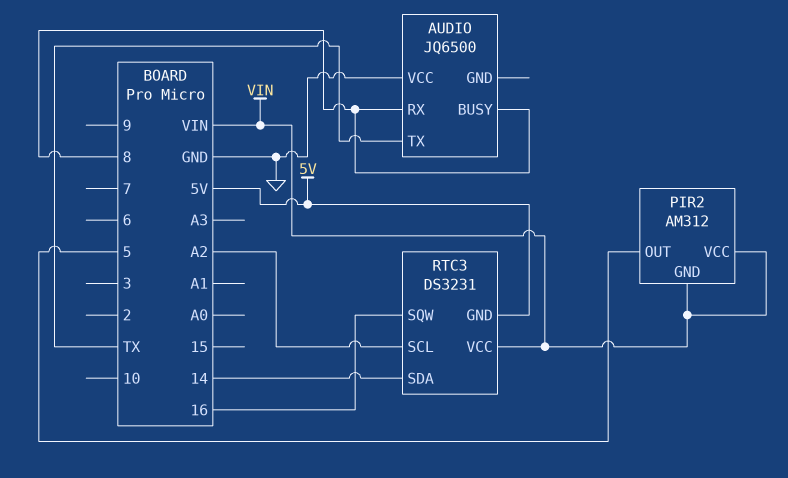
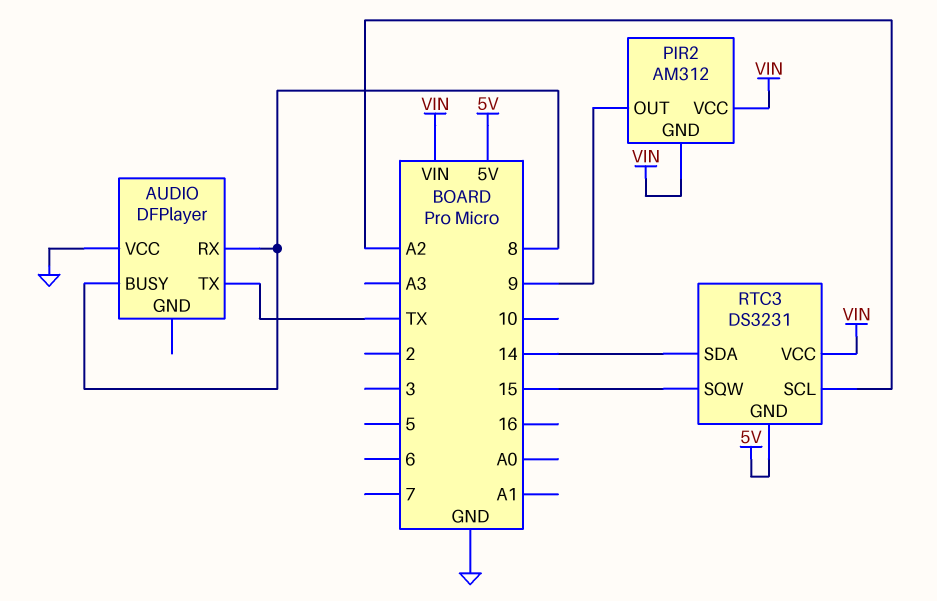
AUDIO: JQ6500 -> DFPlayer
PIR2 pin OUT: 5 -> 9
RTC3 pin SQW: 16 -> 15

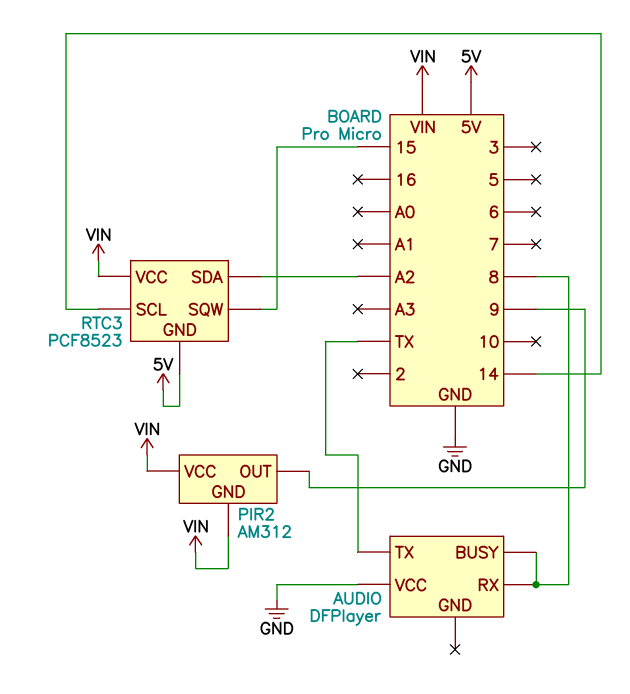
RTC3: DS3231 -> PCF8523
RTC3 pin SCL: A2 -> 14
RTC3 pin SDA: 14 -> A2

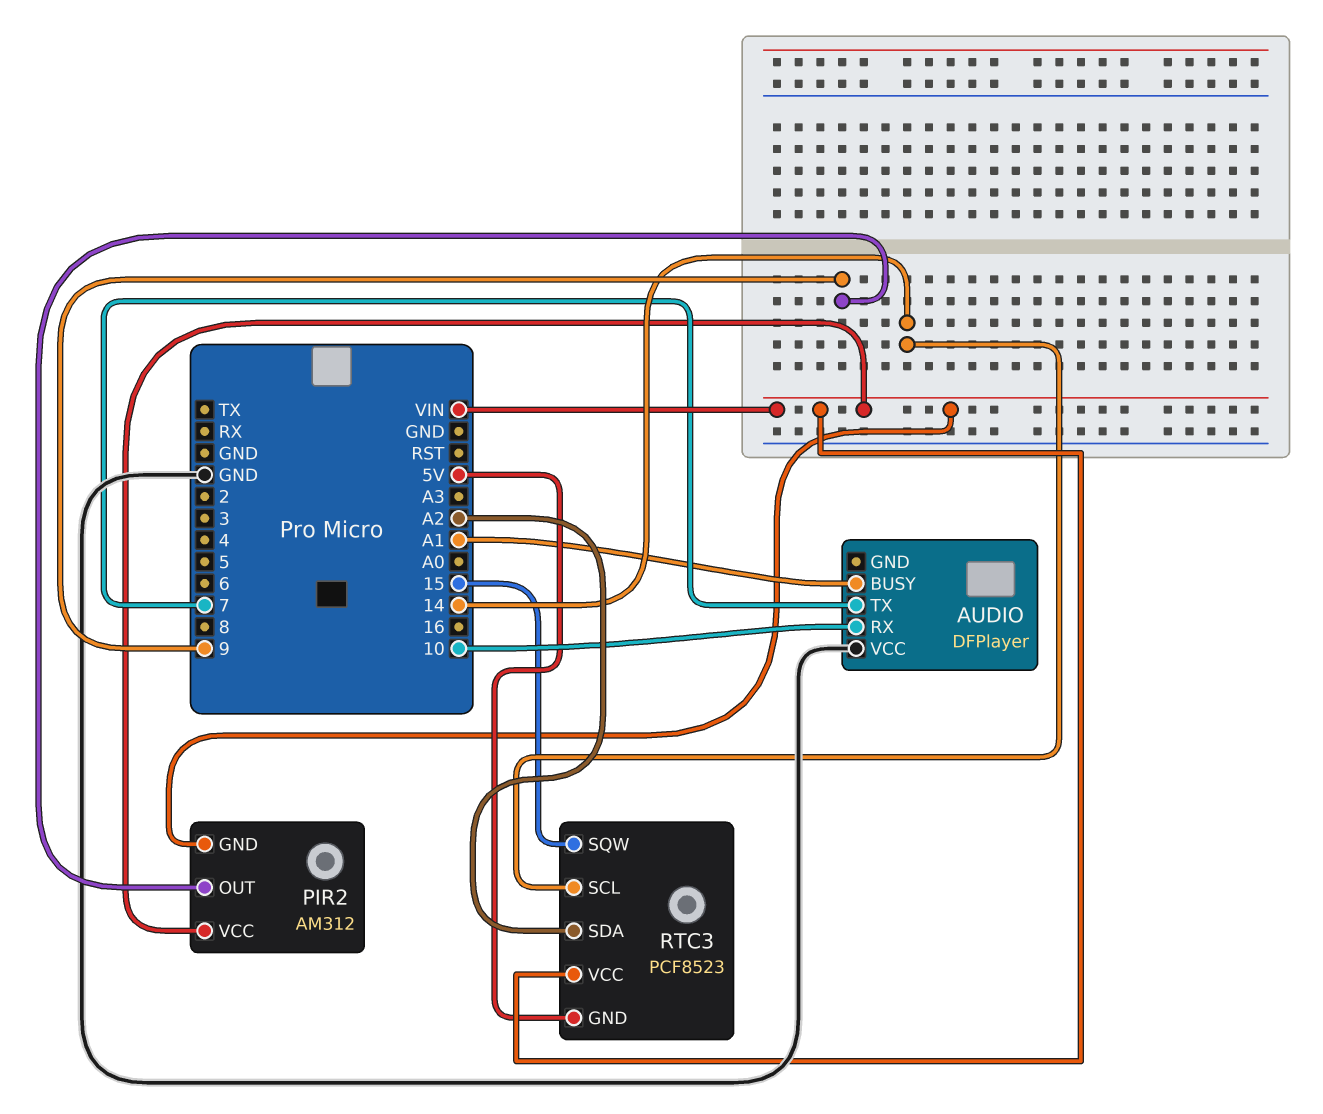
AUDIO pin BUSY: 8 -> A1
AUDIO pin RX: 8 -> 10
AUDIO pin TX: TX -> 7

